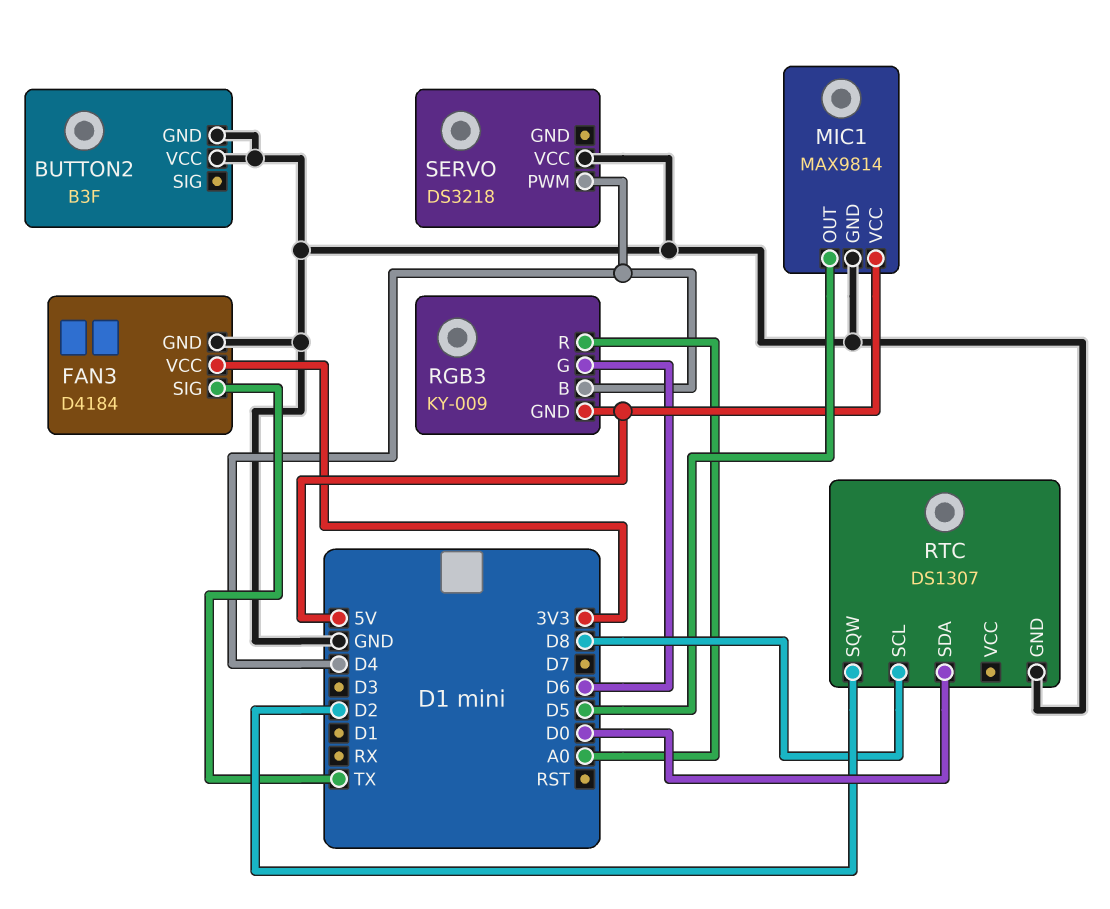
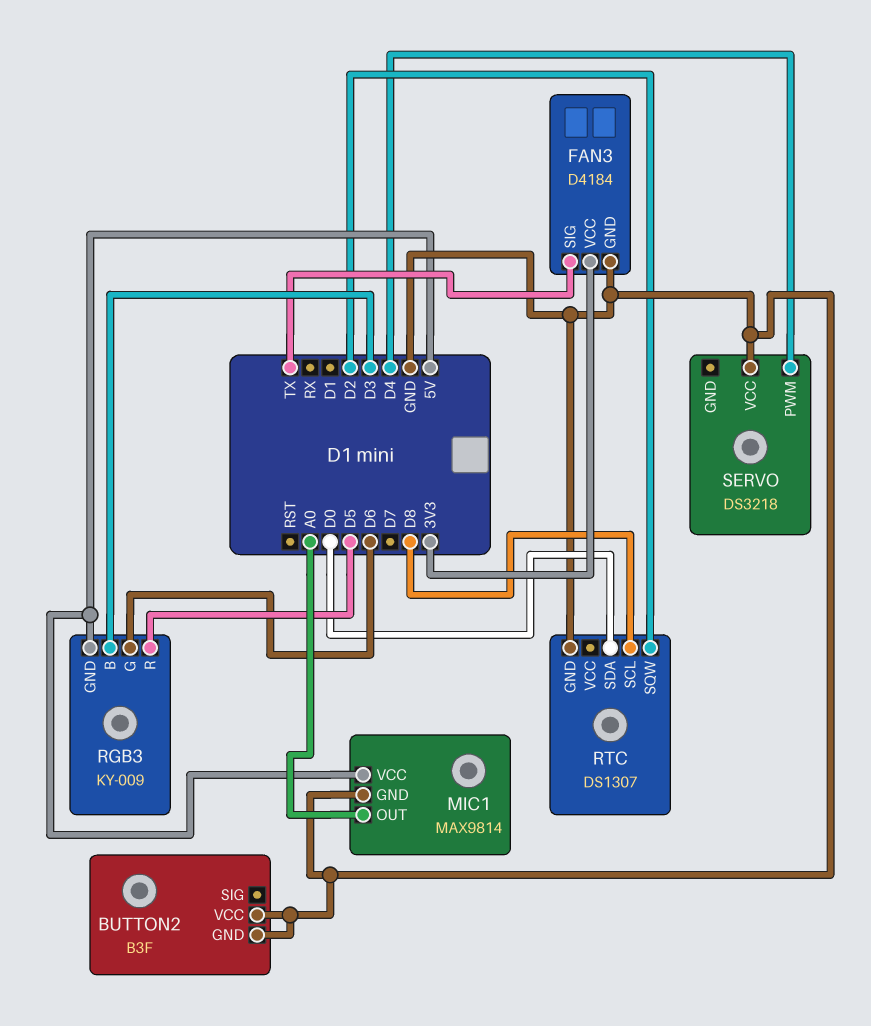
MIC1 pin OUT: D5 -> A0
RGB3 pin B: D4 -> D3
RGB3 pin R: A0 -> D5

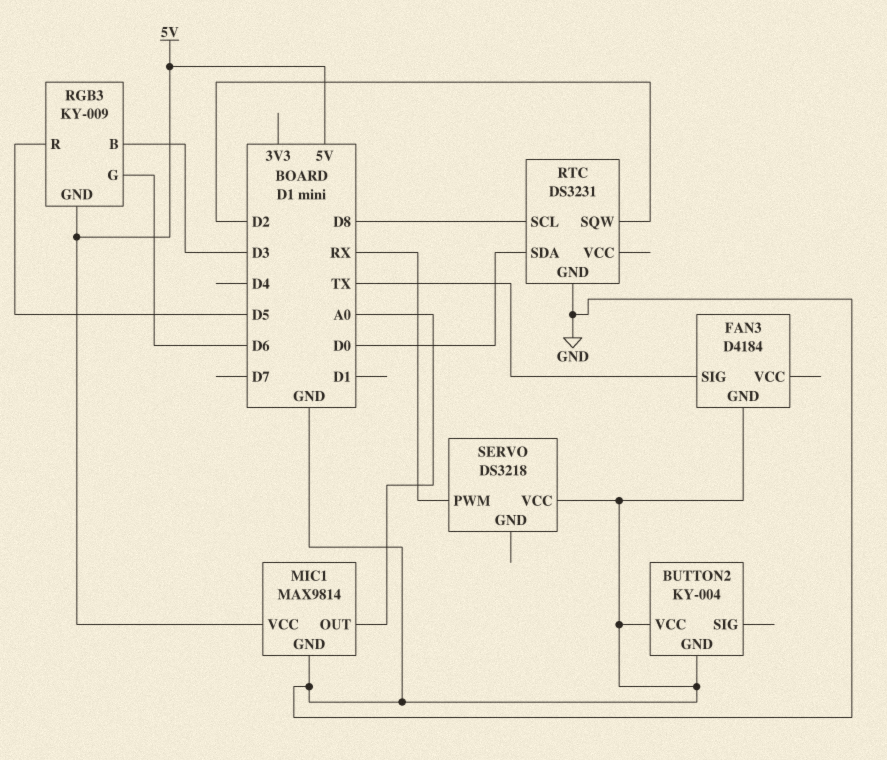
BUTTON2: B3F -> KY-004
FAN3 pin VCC: 3V3 -> none
RTC: DS1307 -> DS3231
SERVO pin PWM: D4 -> RX

